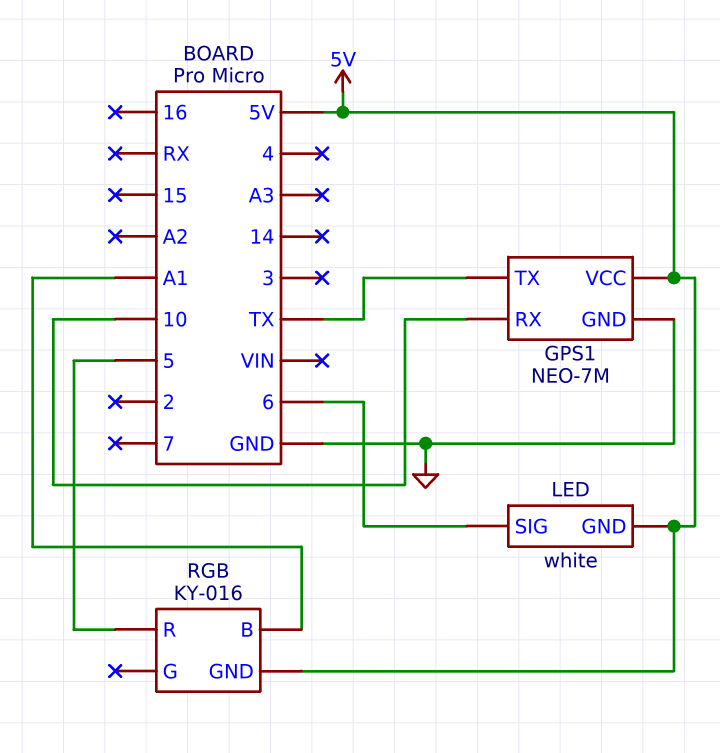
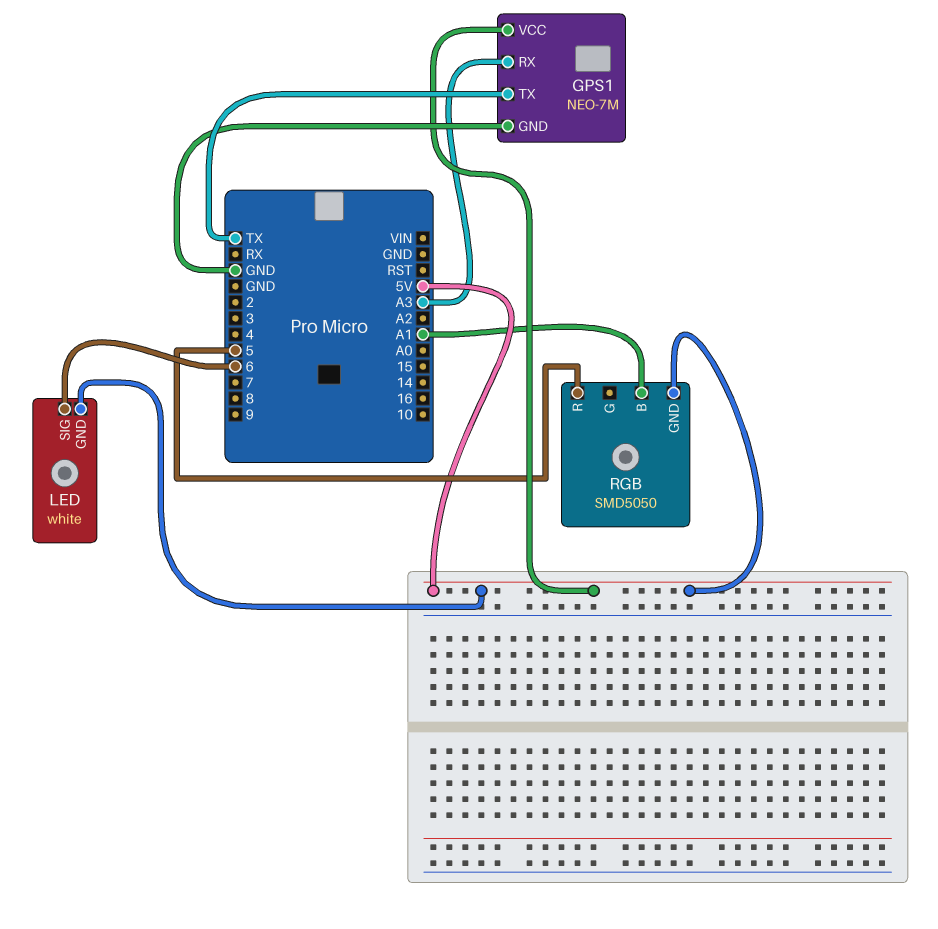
GPS1 pin RX: 10 -> A3
RGB: KY-016 -> SMD5050

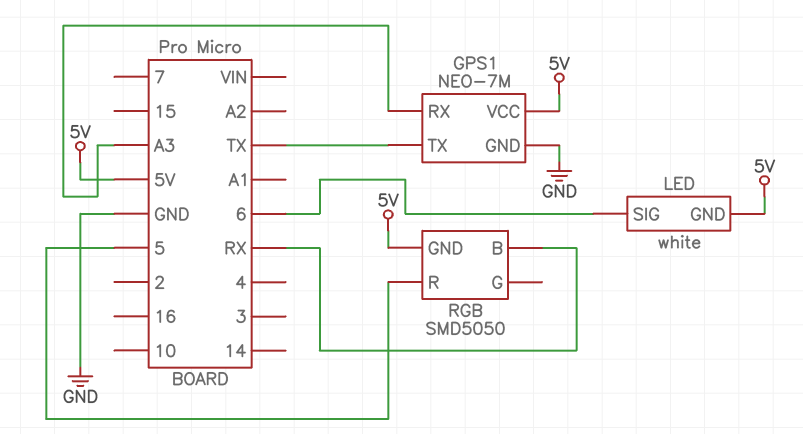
RGB pin B: A1 -> RX

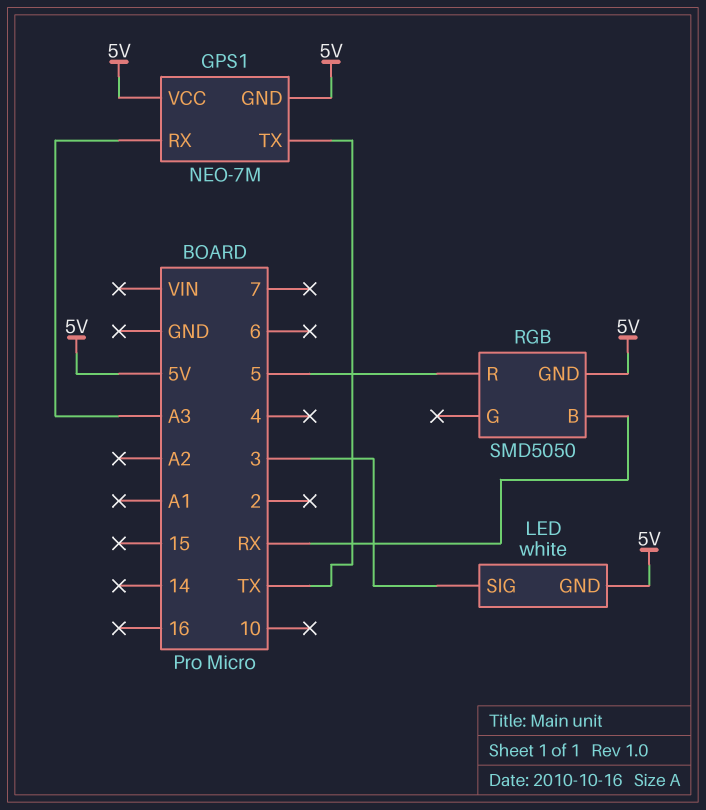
GPS1 pin GND: GND -> 5V
LED pin SIG: 6 -> 3

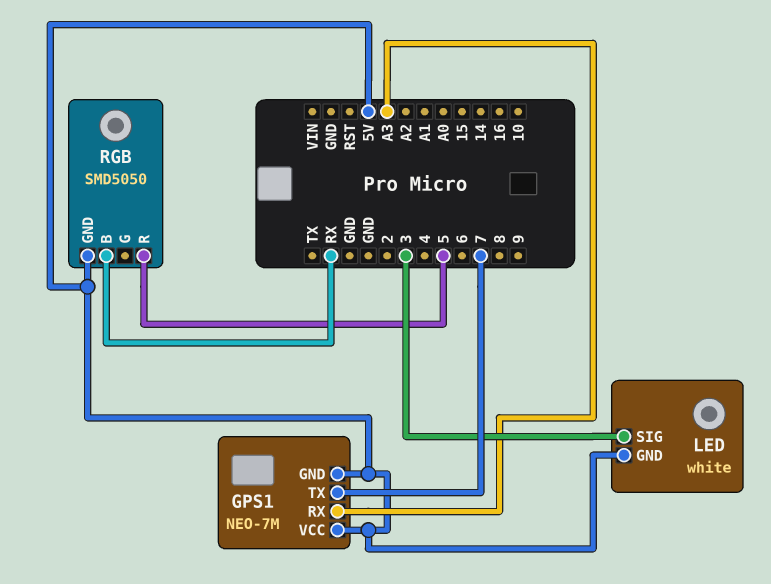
GPS1 pin TX: TX -> 7

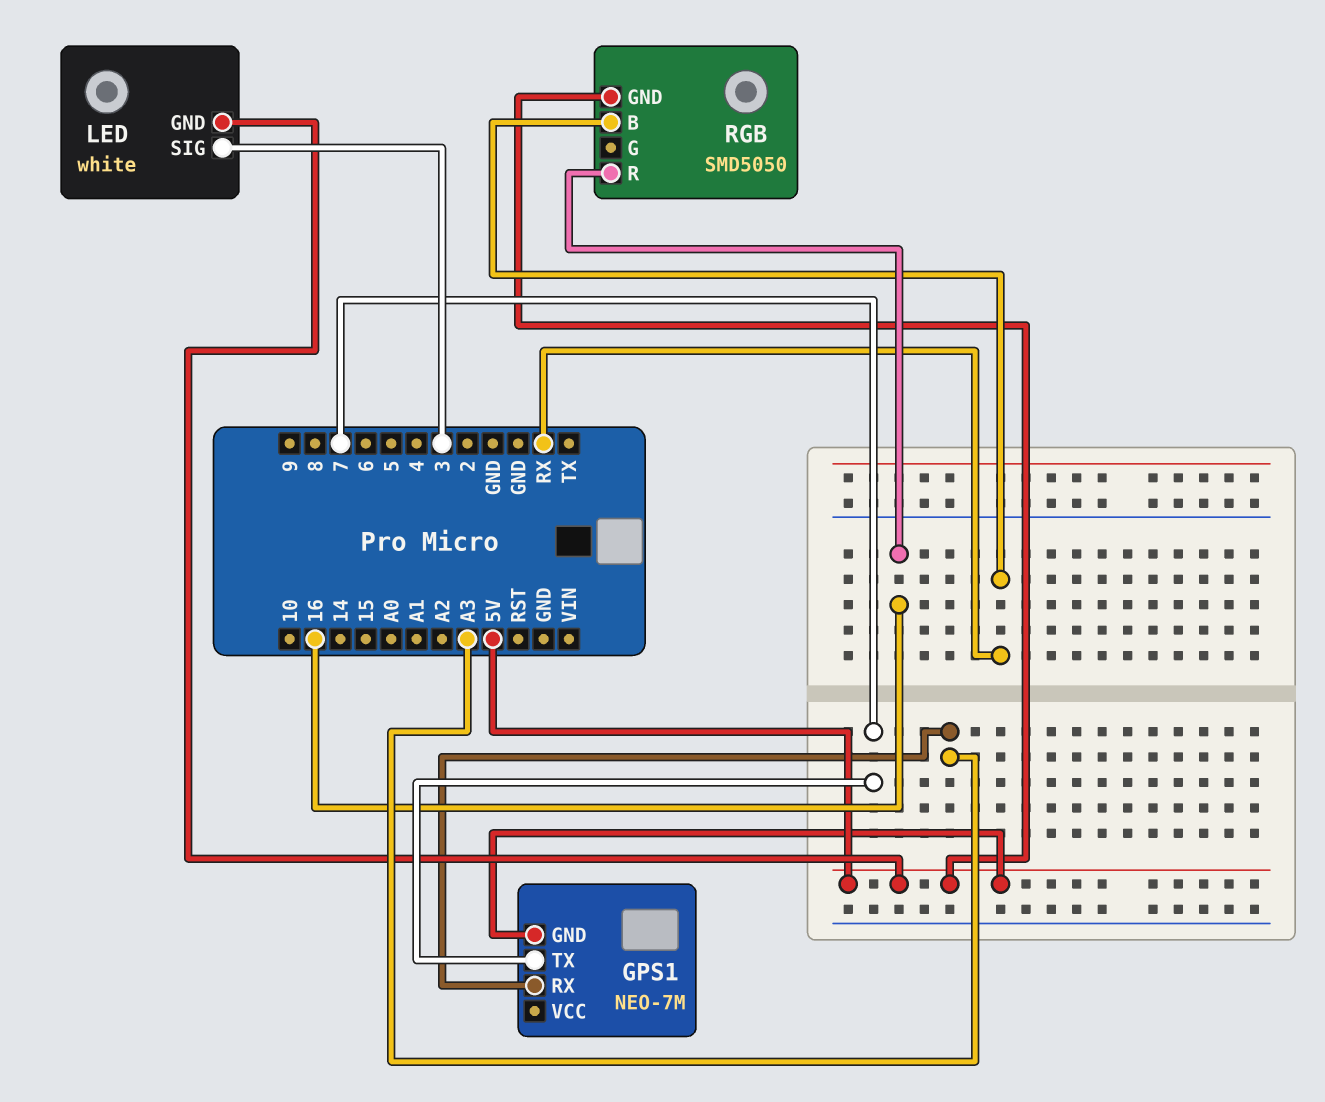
GPS1 pin VCC: 5V -> none
RGB pin R: 5 -> 16

